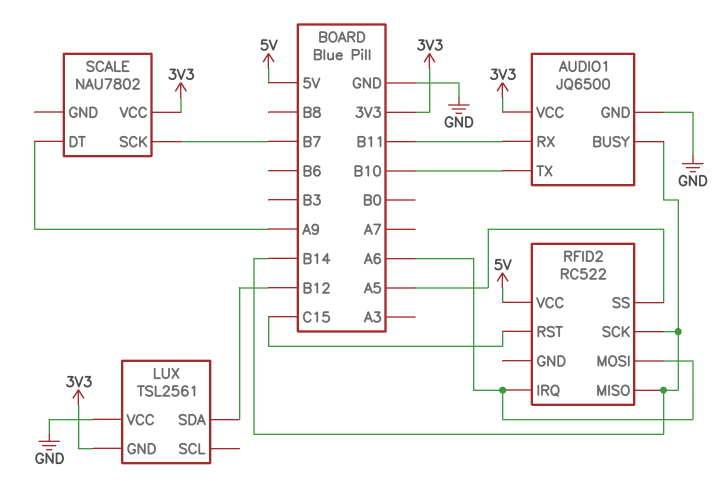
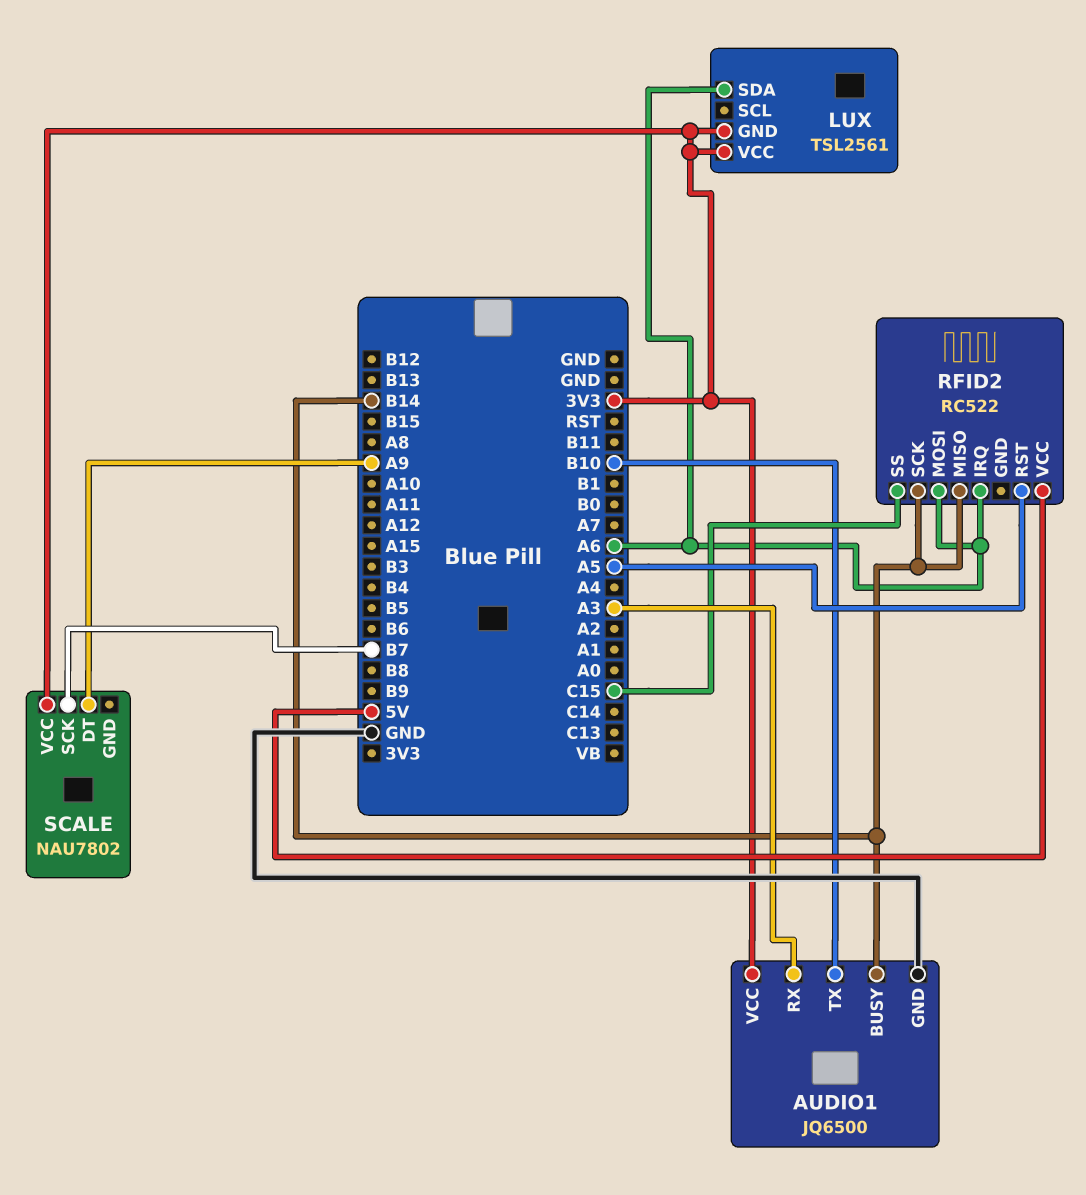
AUDIO1 pin RX: B11 -> A3
LUX pin SDA: B12 -> A6
LUX pin VCC: GND -> 3V3
RFID2 pin RST: C15 -> A5
RFID2 pin SS: A5 -> C15

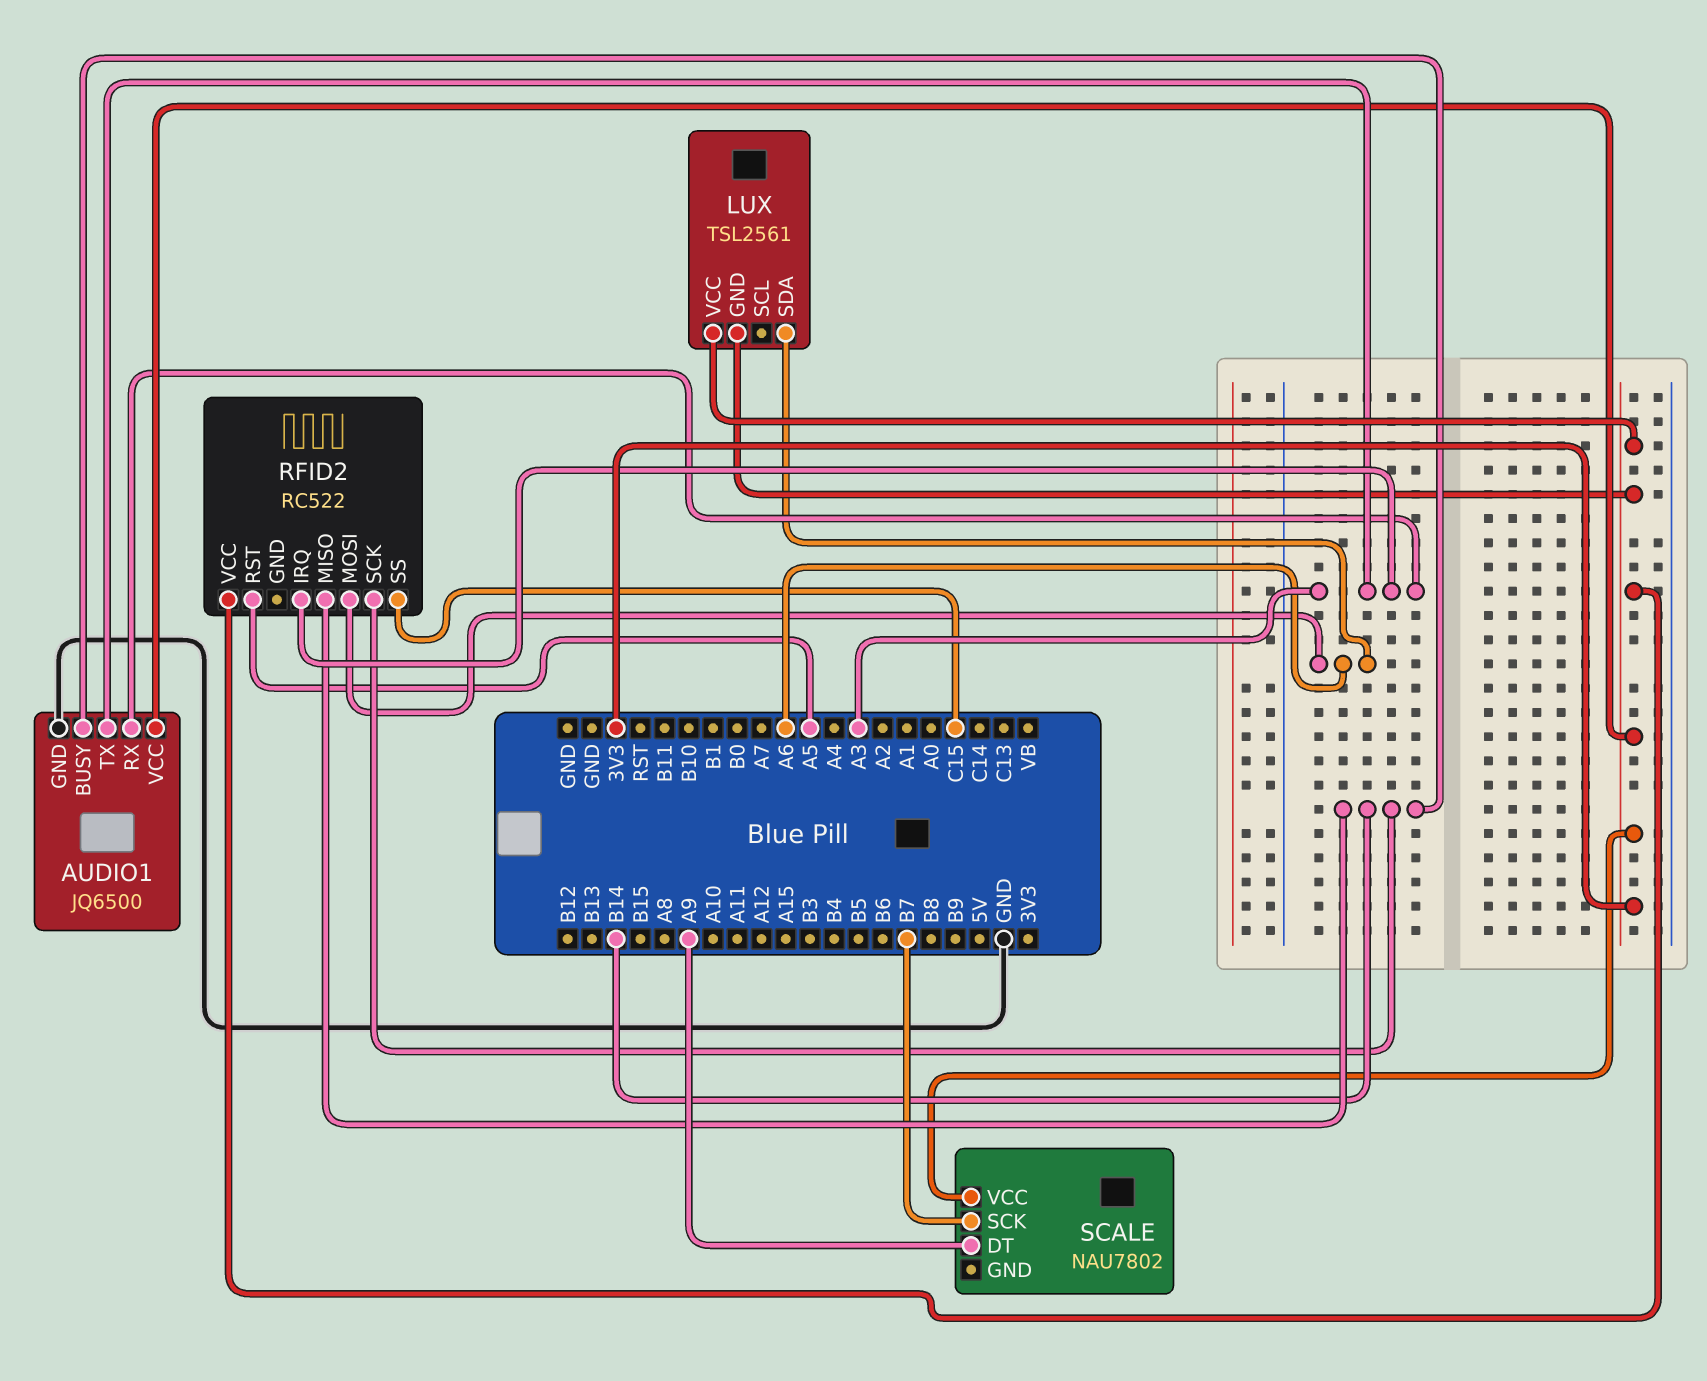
AUDIO1 pin TX: B10 -> A3
RFID2 pin IRQ: A6 -> A3
RFID2 pin VCC: 5V -> 3V3

